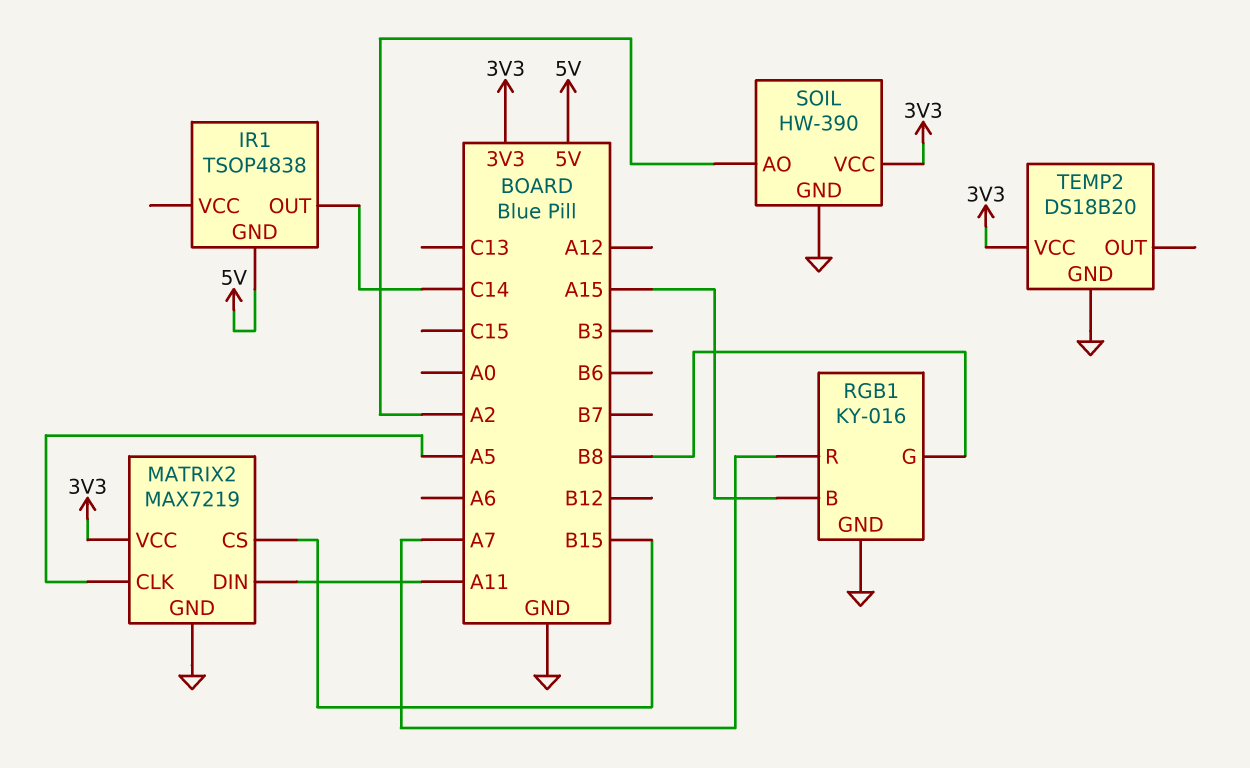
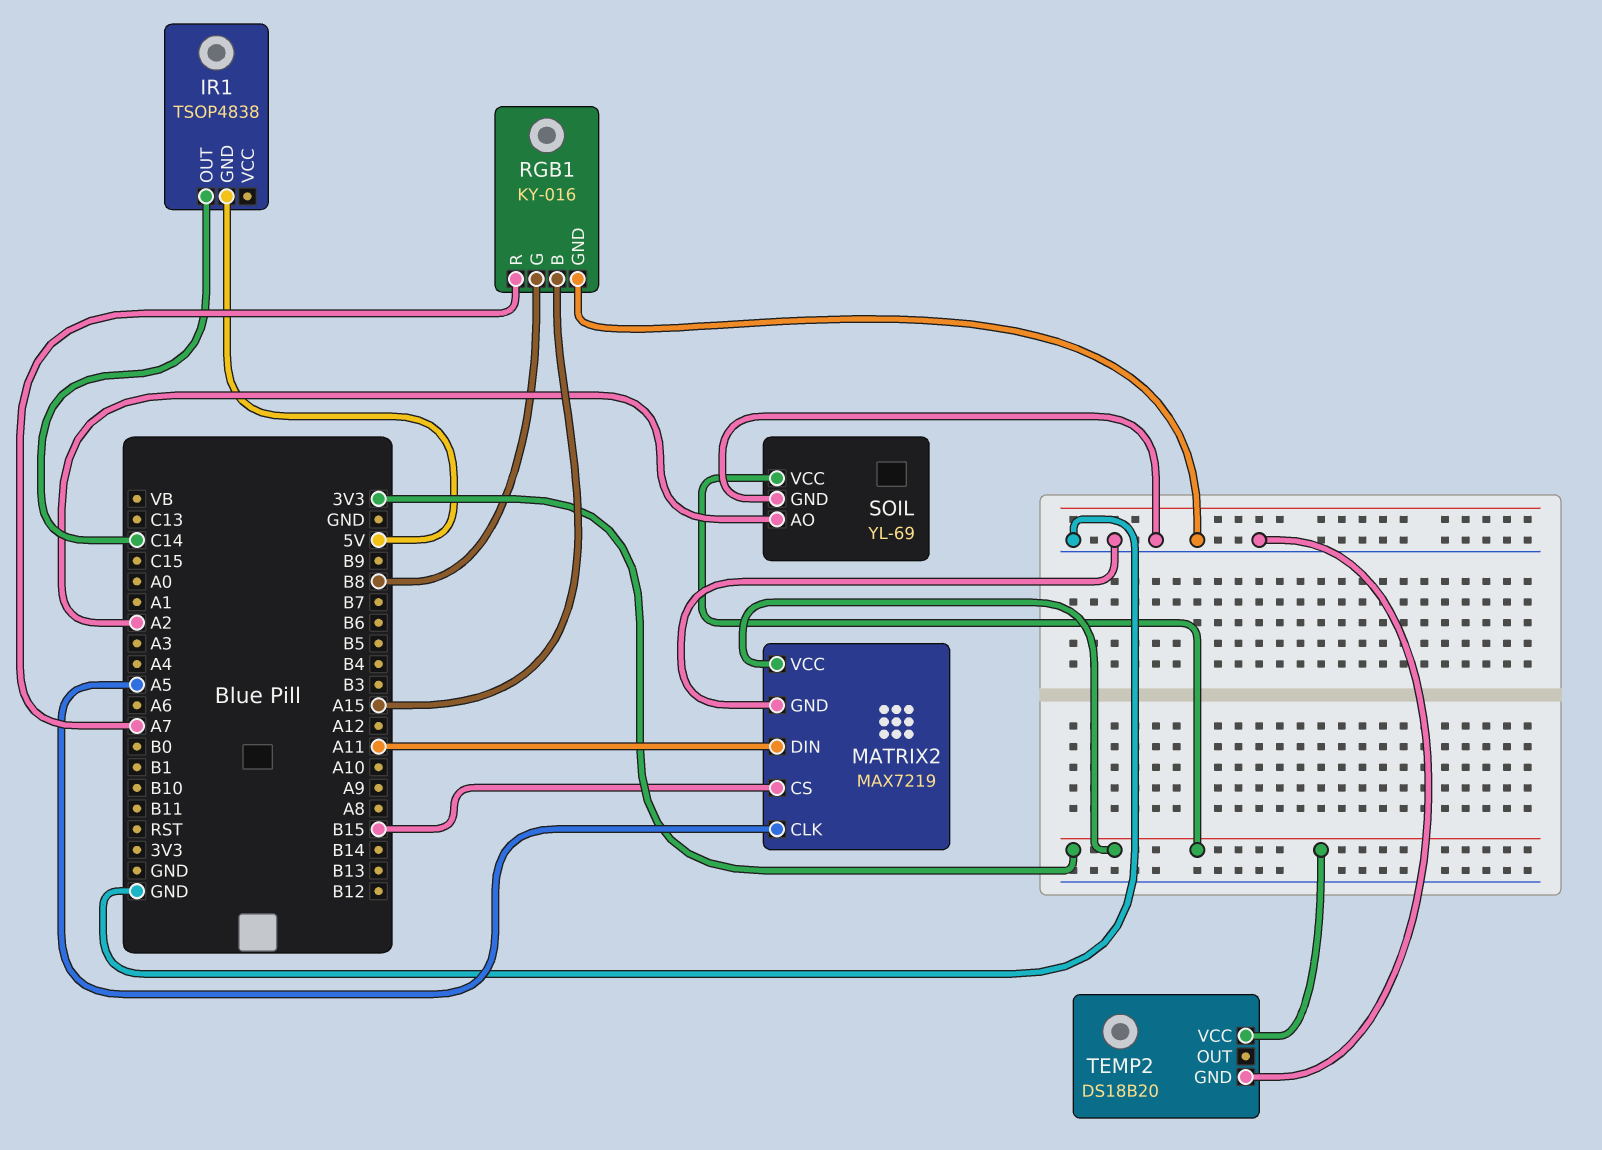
SOIL: HW-390 -> YL-69

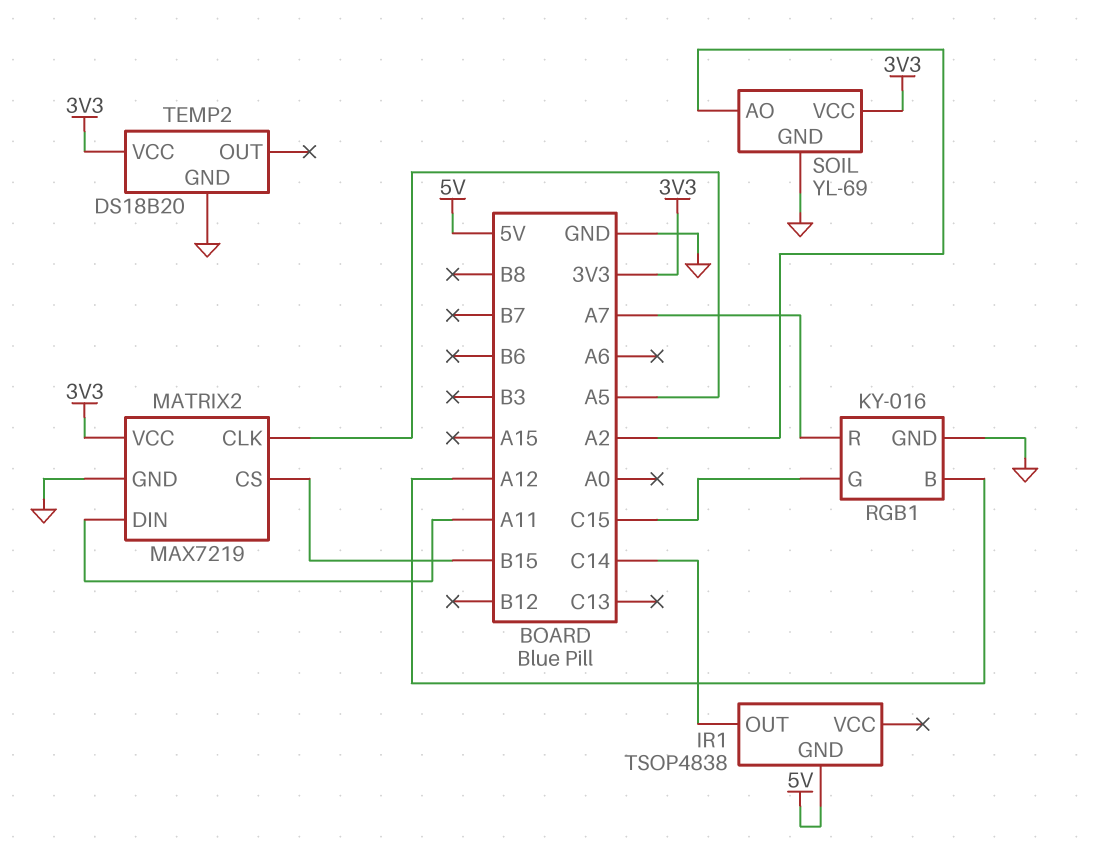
RGB1 pin B: A15 -> A12
RGB1 pin G: B8 -> C15

